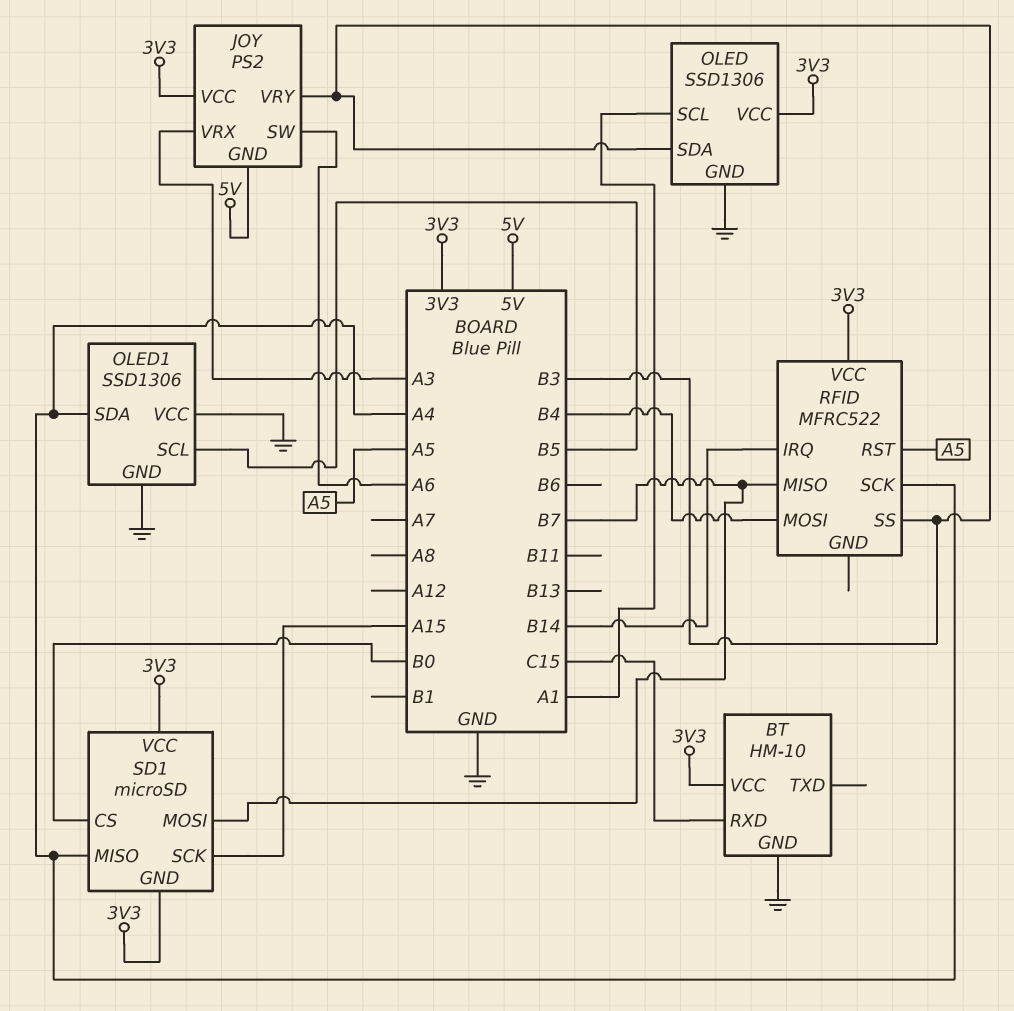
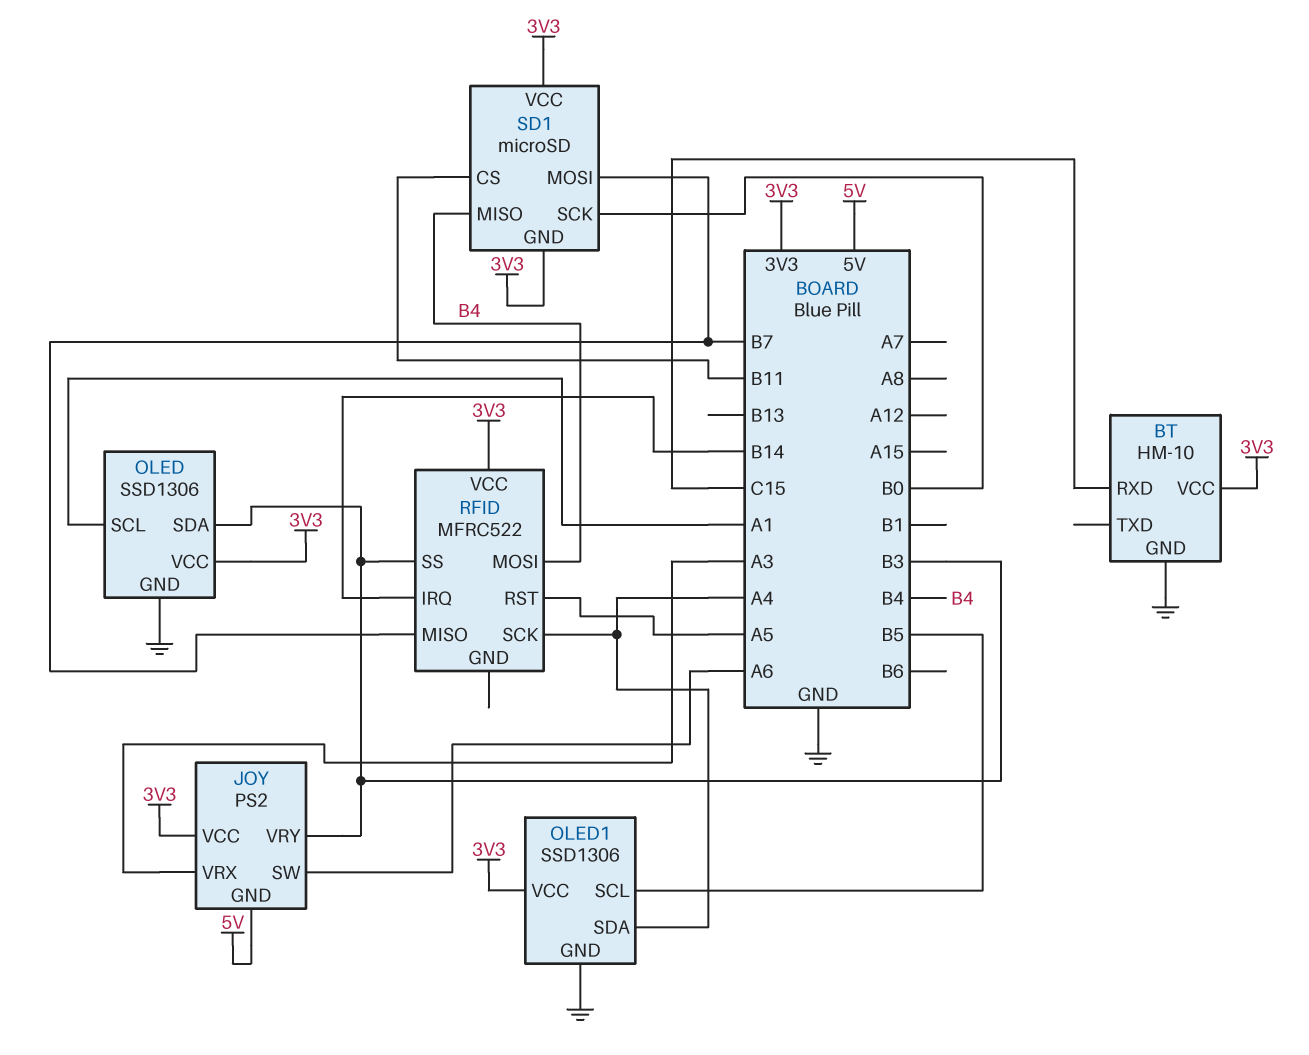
OLED1 pin VCC: GND -> 3V3
SD1 pin CS: B0 -> B11
SD1 pin MISO: A4 -> B4
SD1 pin SCK: A15 -> B0

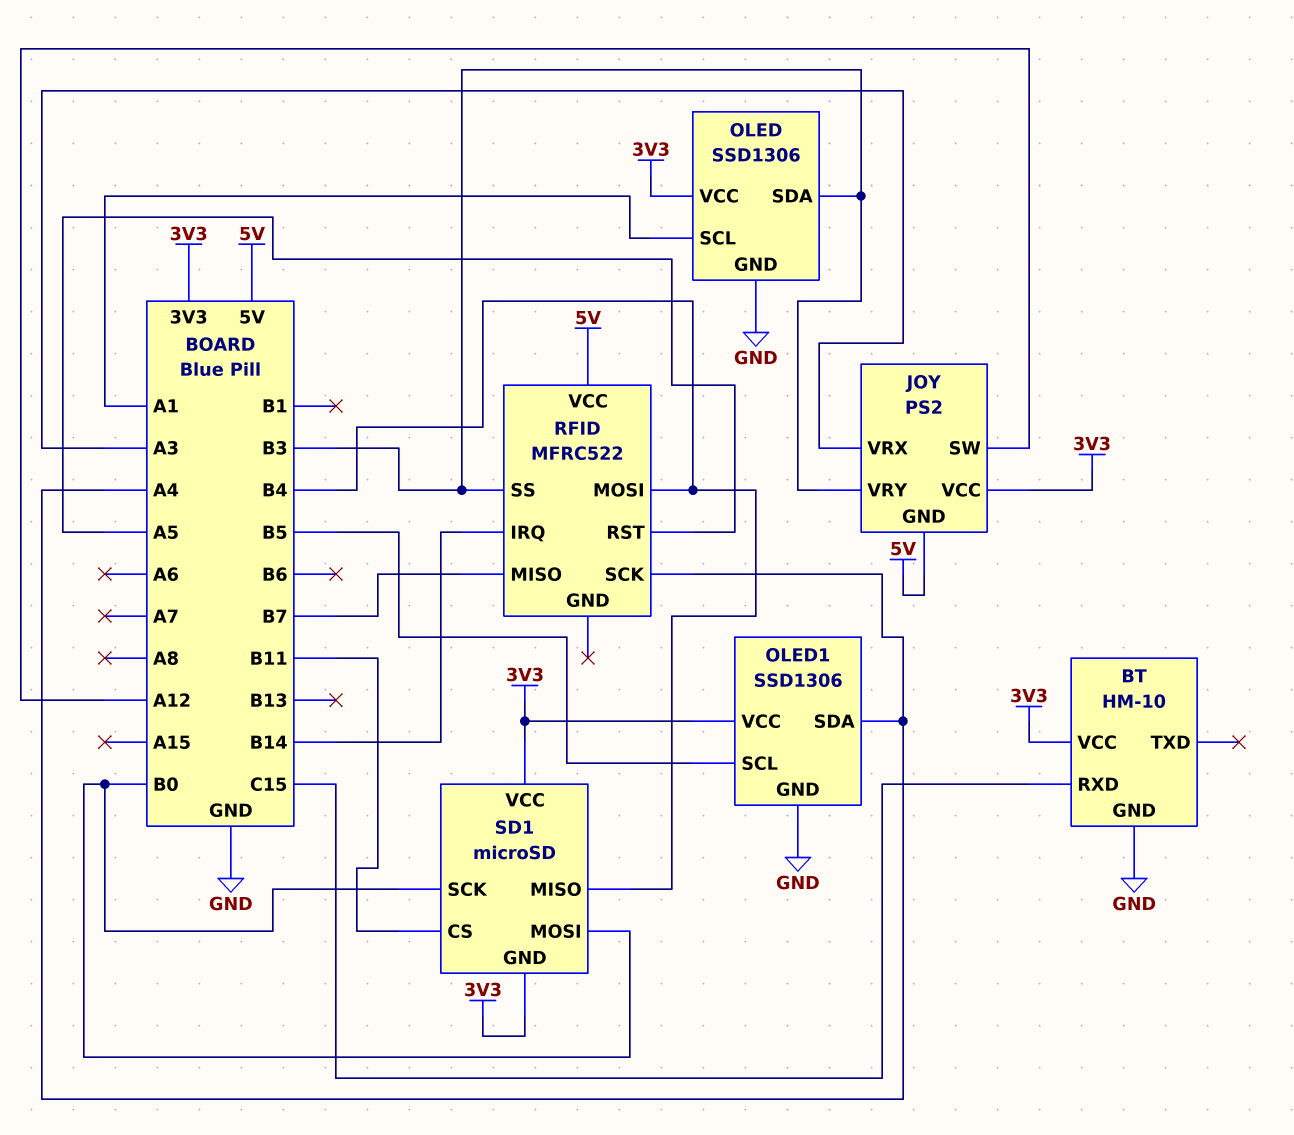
JOY pin SW: A6 -> A12
RFID pin VCC: 3V3 -> 5V
SD1 pin MOSI: B7 -> B0

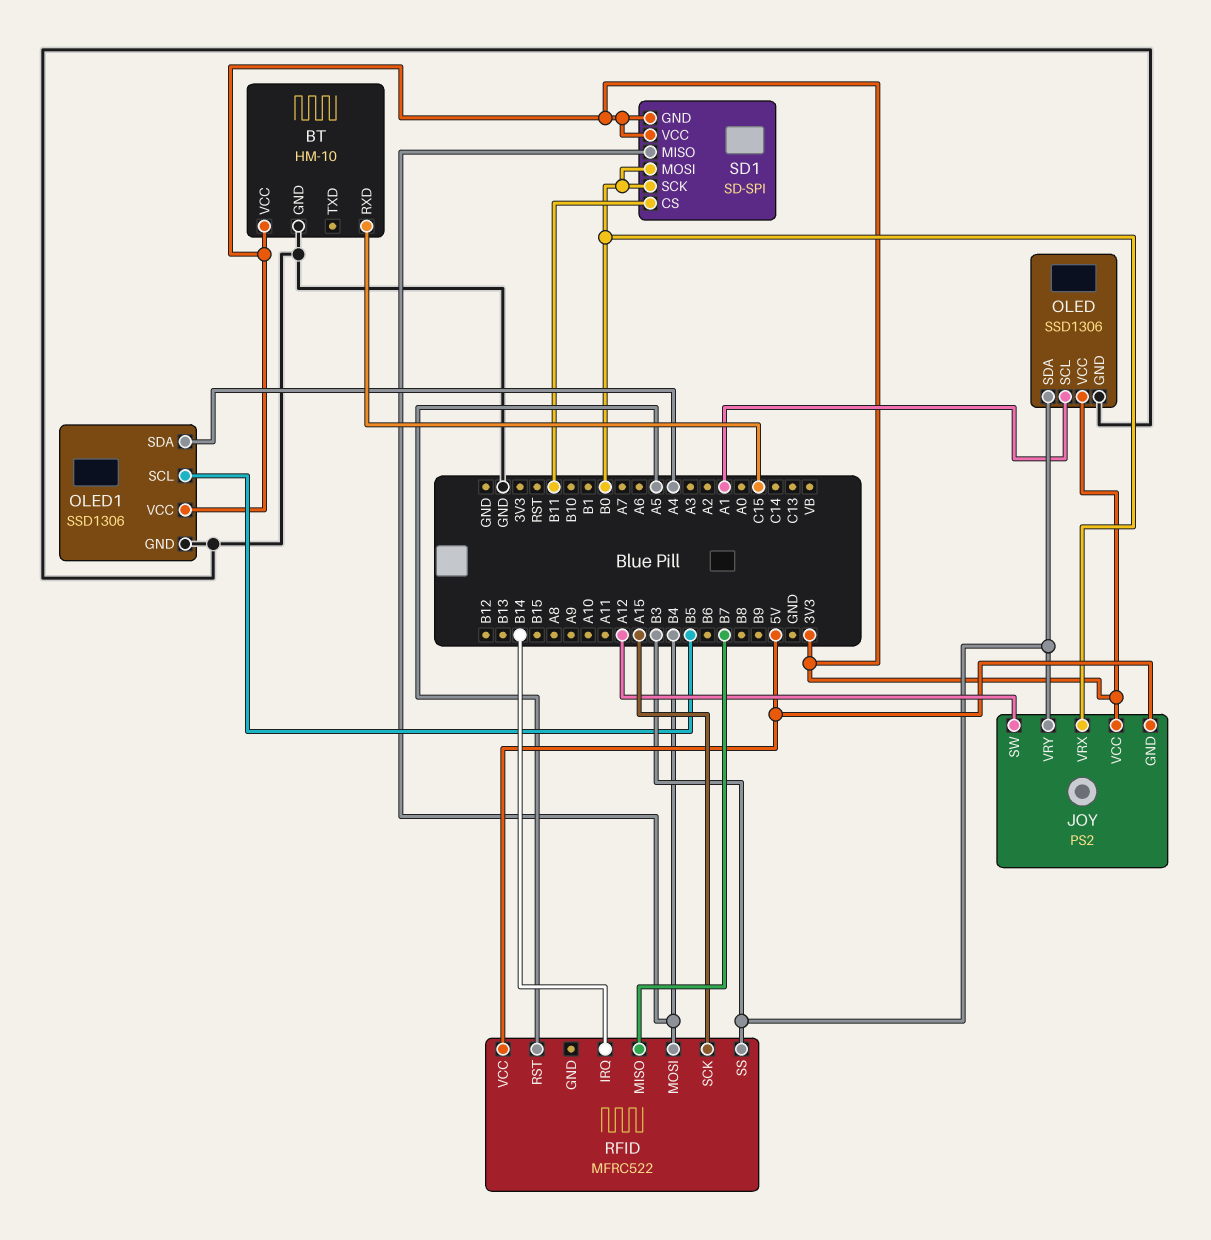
JOY pin VRX: A3 -> B0
RFID pin SCK: A4 -> A15
SD1: microSD -> SD-SPI

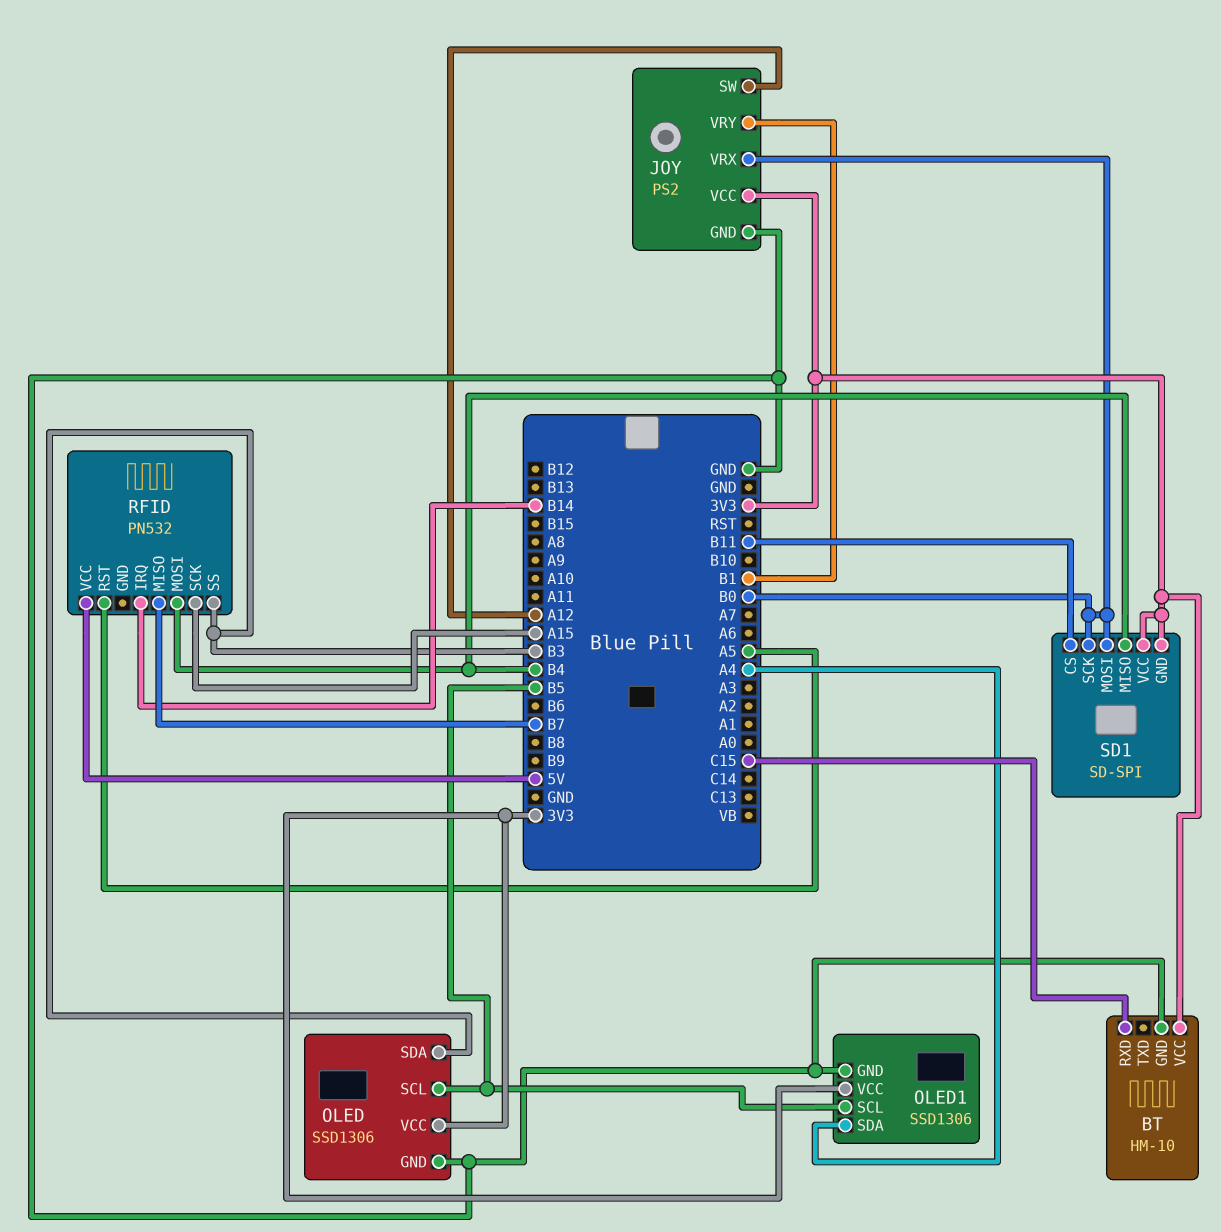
JOY pin GND: 5V -> GND
JOY pin VRY: B3 -> B1
OLED pin SCL: A1 -> B5
RFID: MFRC522 -> PN532

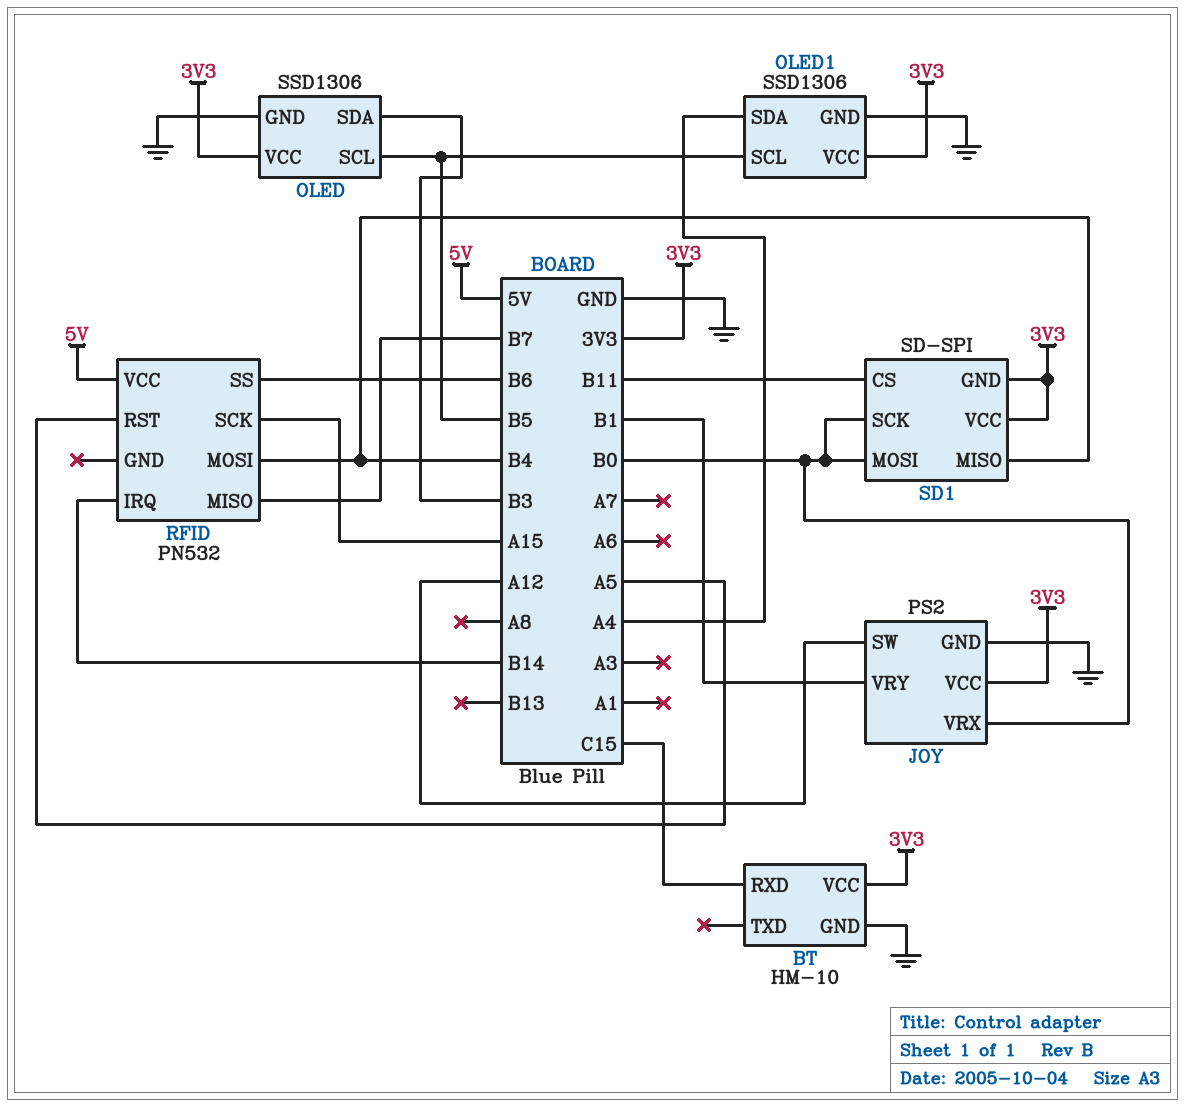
RFID pin SS: B3 -> B6

